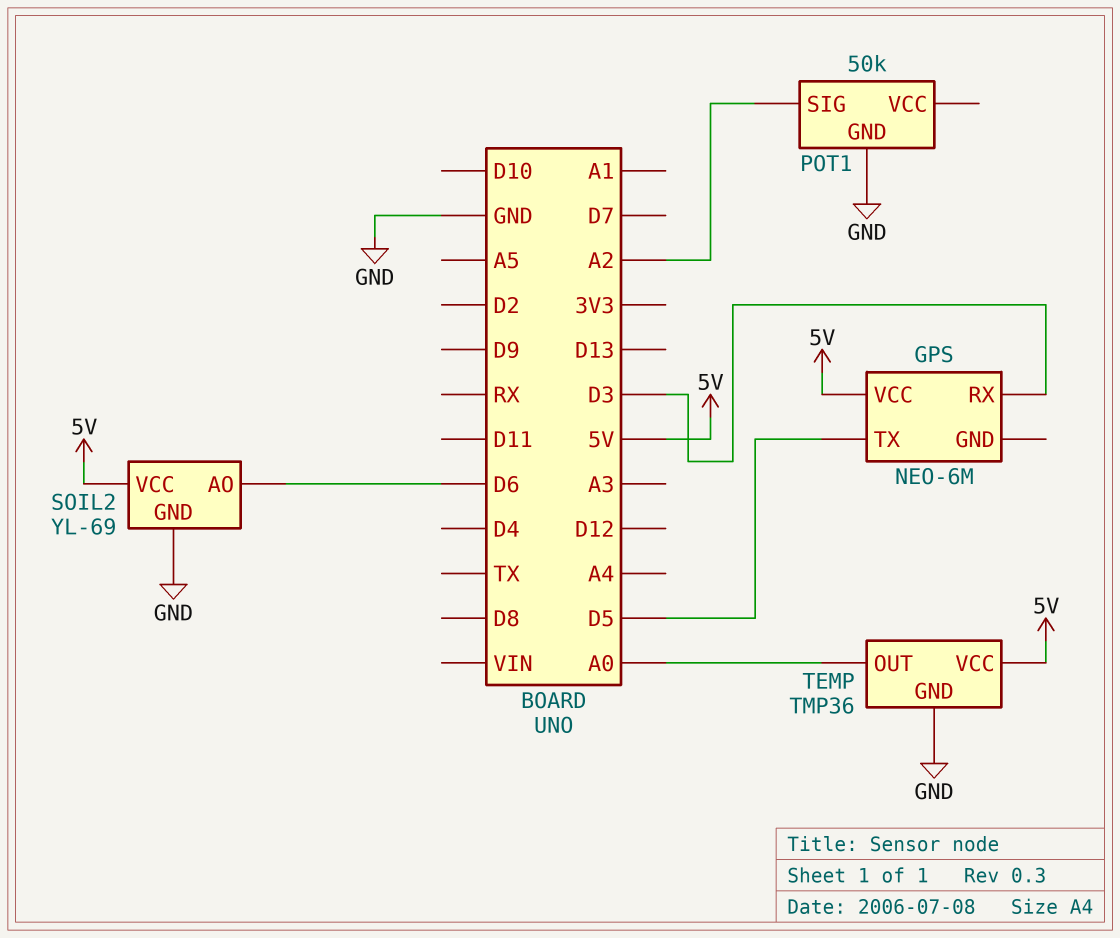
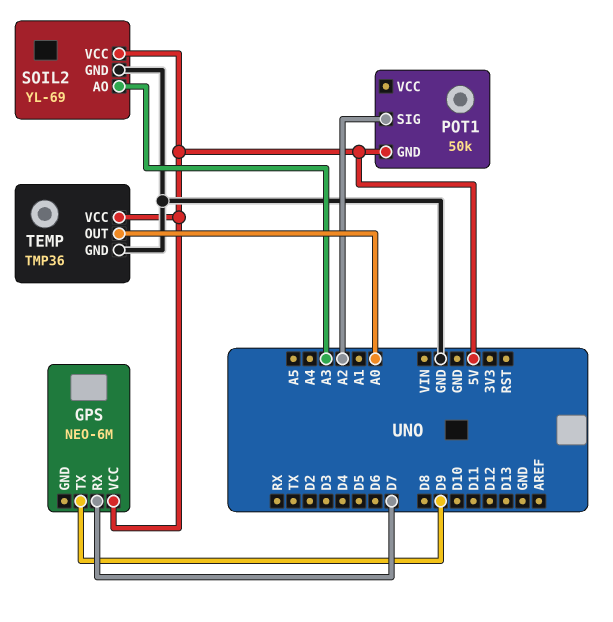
GPS pin RX: D3 -> D7
GPS pin TX: D5 -> D9
POT1 pin GND: GND -> 5V
SOIL2 pin AO: D6 -> A3

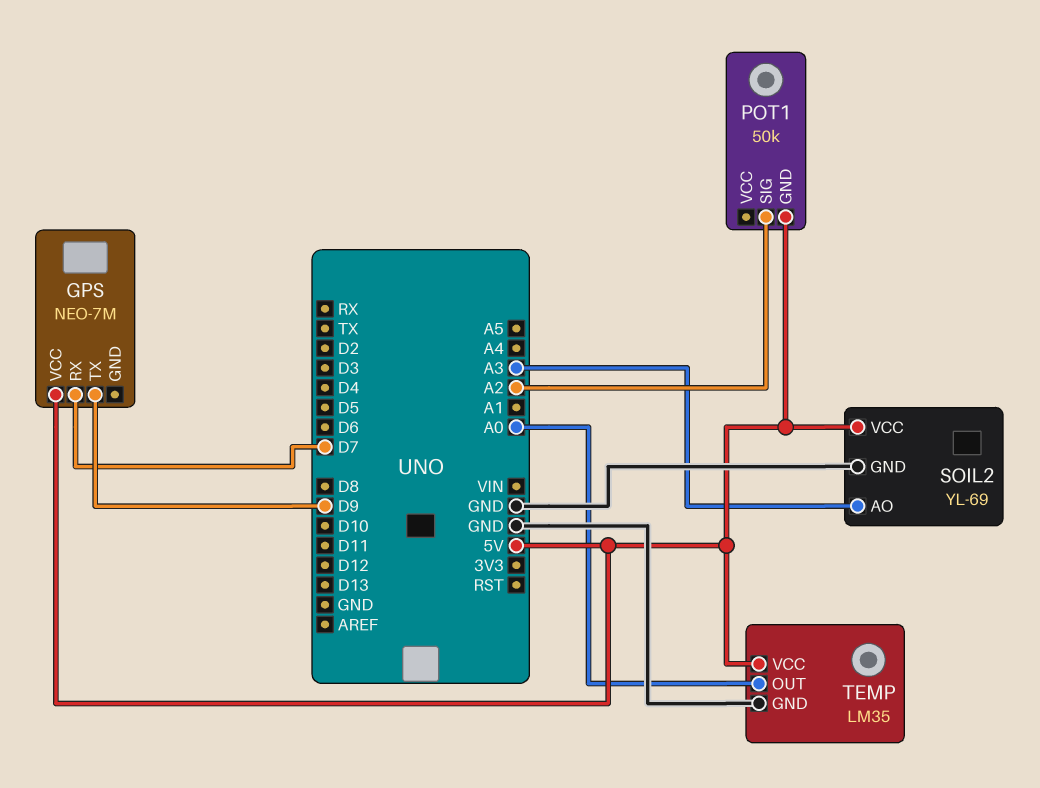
GPS: NEO-6M -> NEO-7M
TEMP: TMP36 -> LM35

